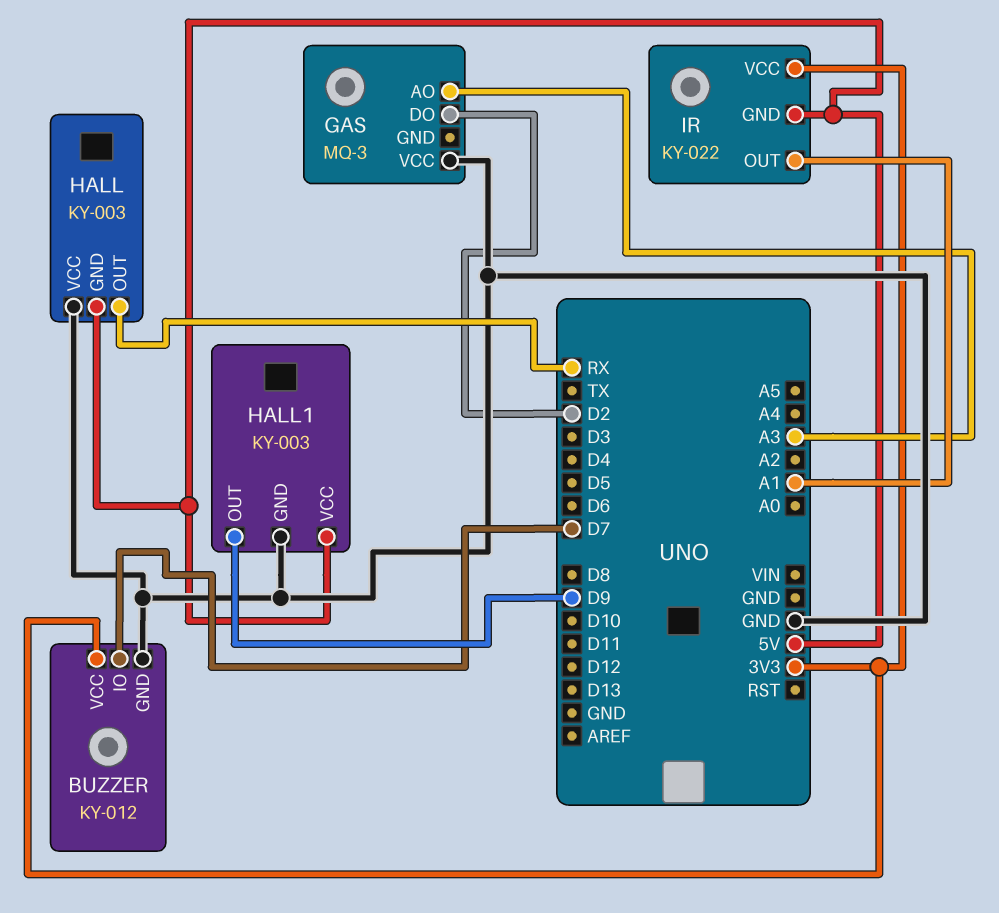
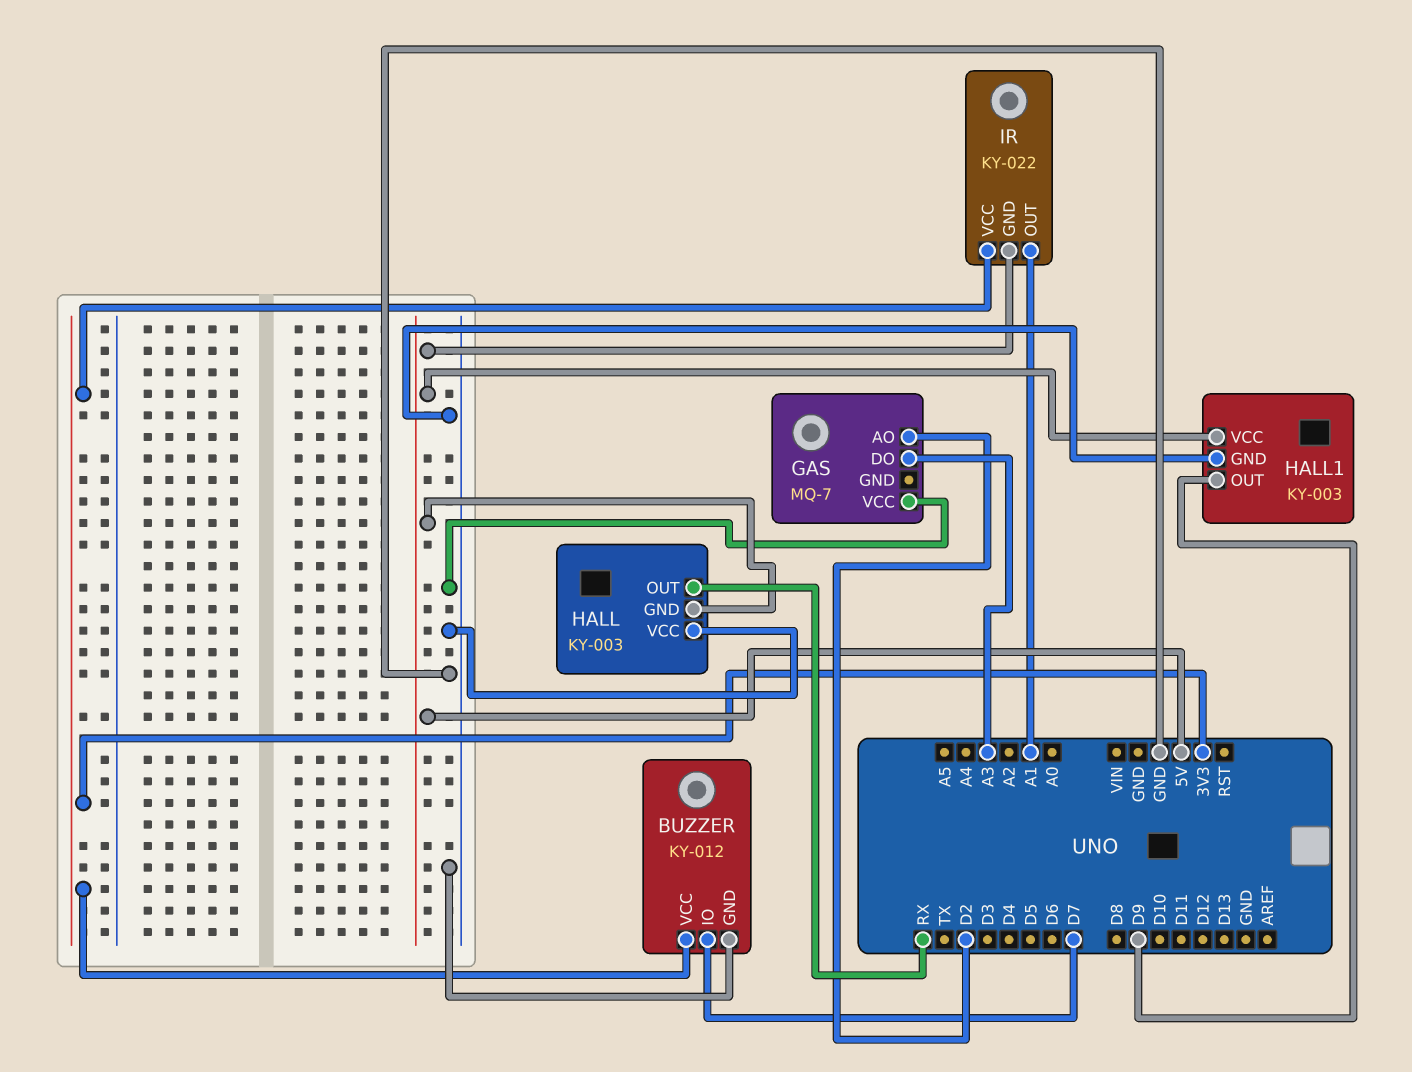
GAS: MQ-3 -> MQ-7
GAS pin AO: A3 -> D2
GAS pin DO: D2 -> A3

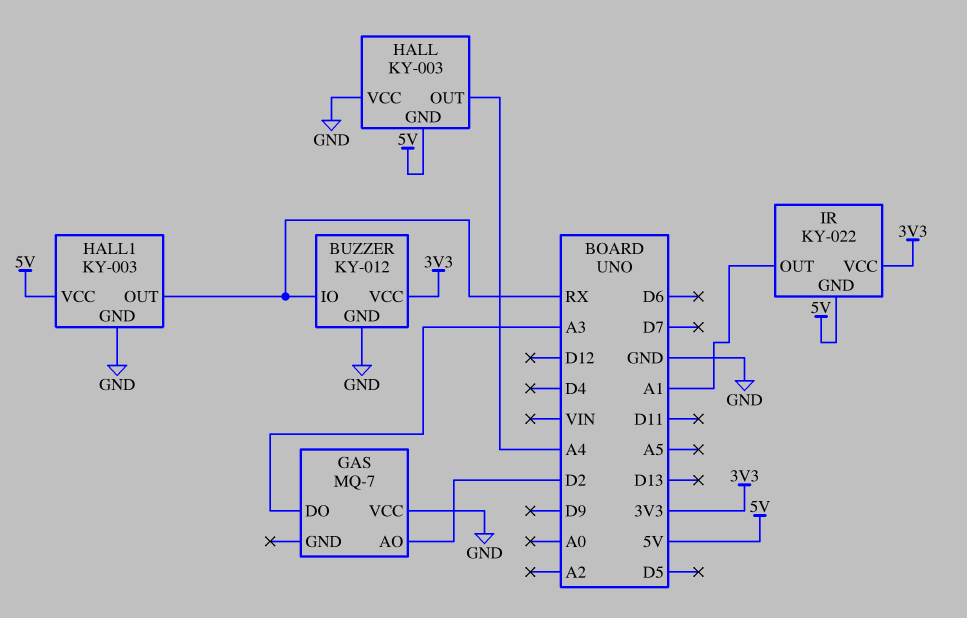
BUZZER pin IO: D7 -> RX
HALL pin OUT: RX -> A4
HALL1 pin OUT: D9 -> RX

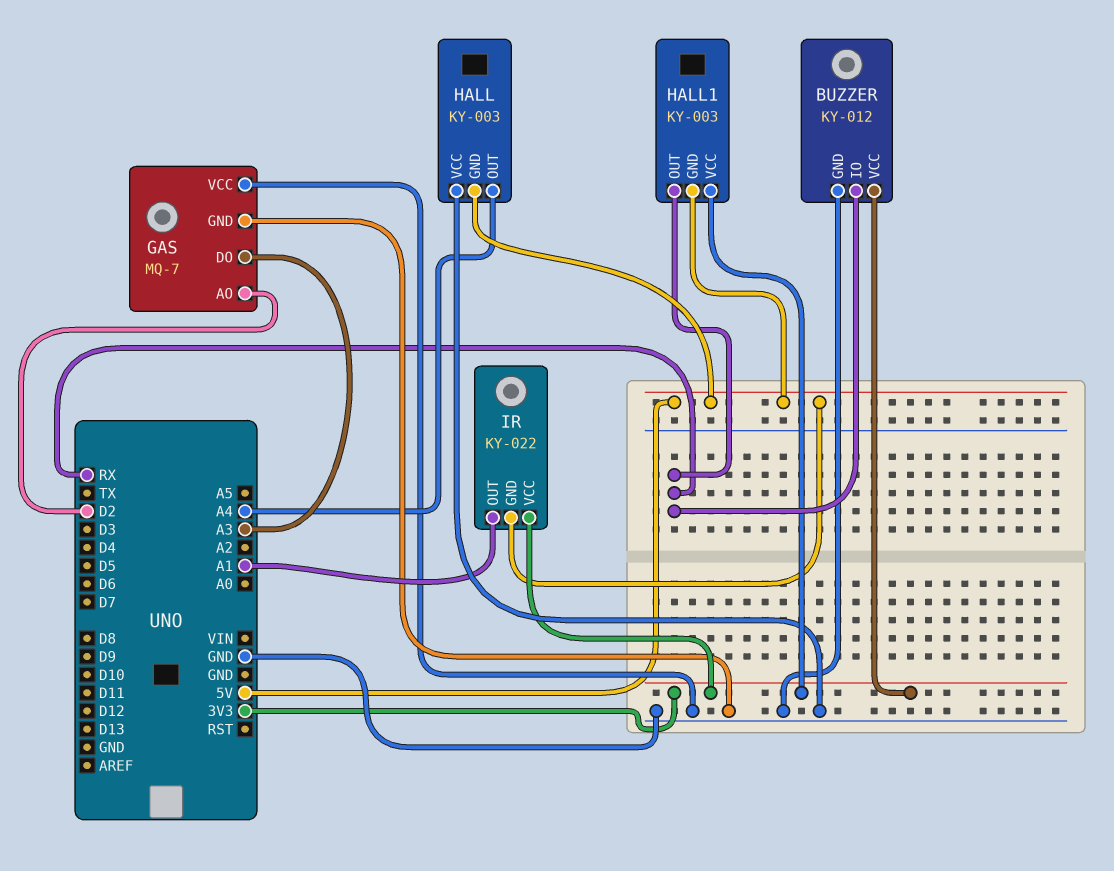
GAS pin GND: none -> GND
HALL1 pin GND: GND -> 5V
HALL1 pin VCC: 5V -> 3V3

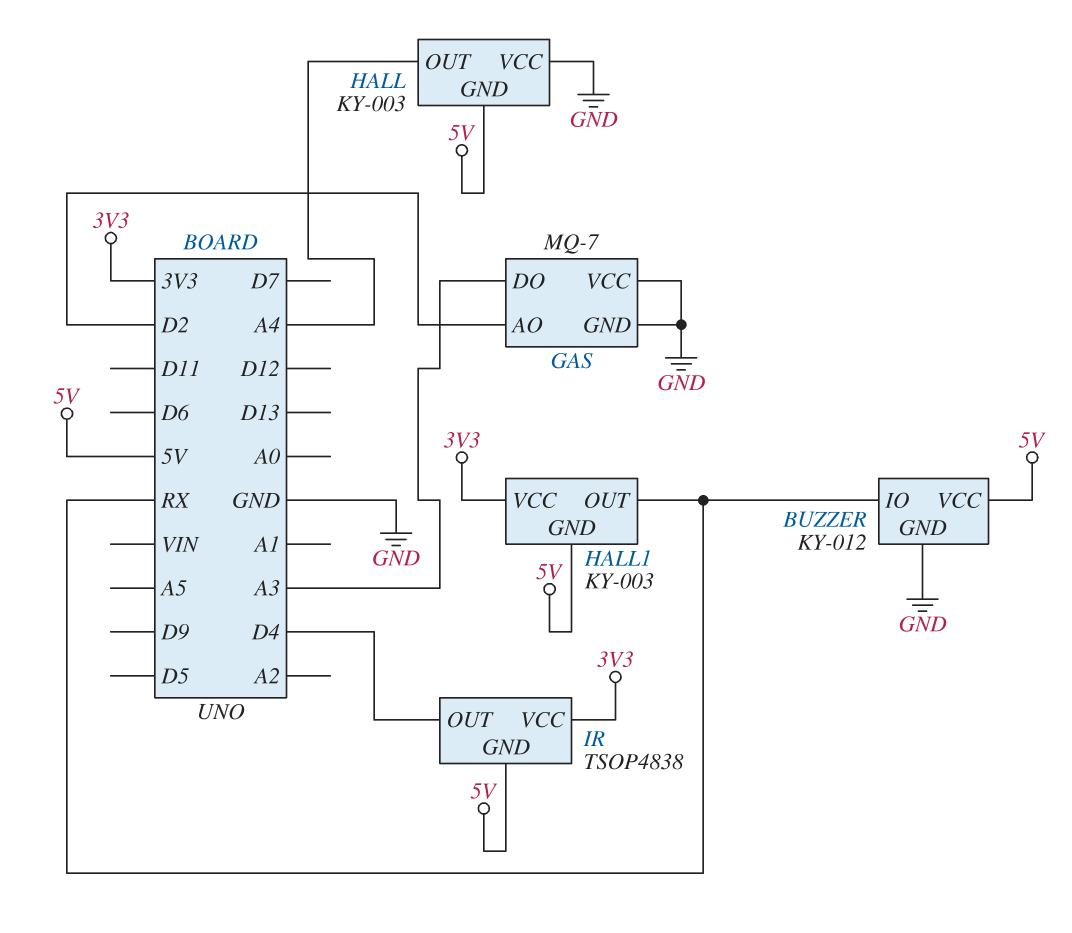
BUZZER pin VCC: 3V3 -> 5V
IR: KY-022 -> TSOP4838
IR pin OUT: A1 -> D4

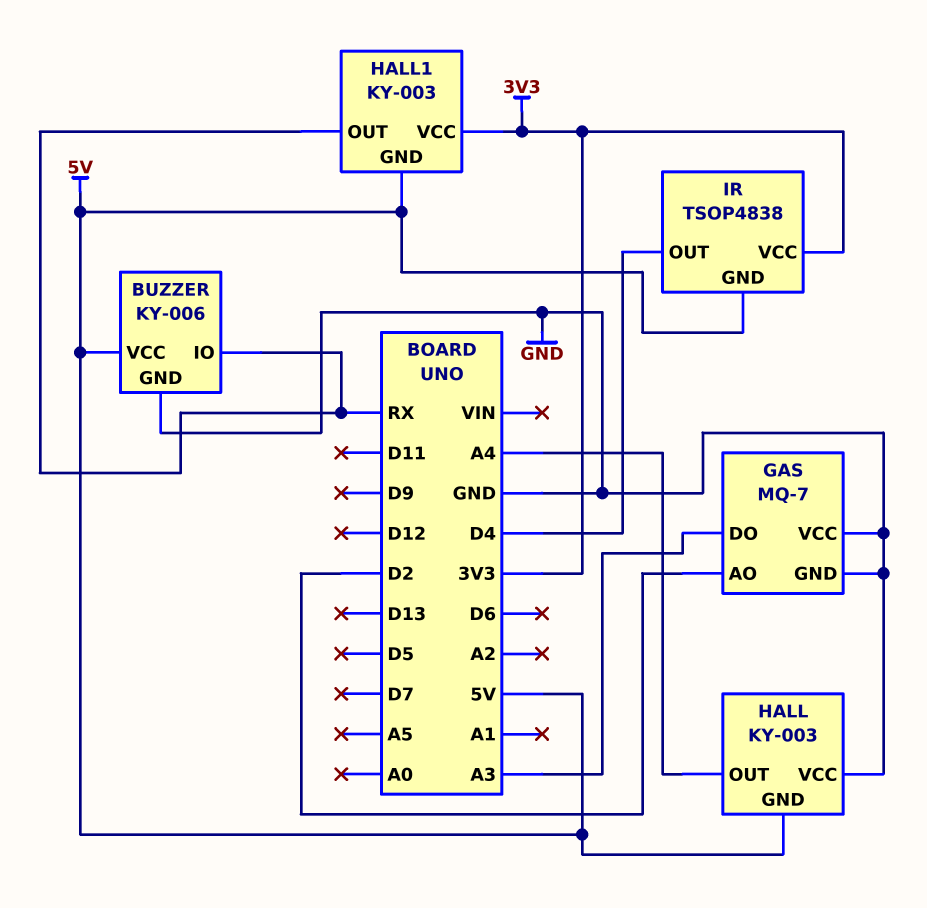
BUZZER: KY-012 -> KY-006

